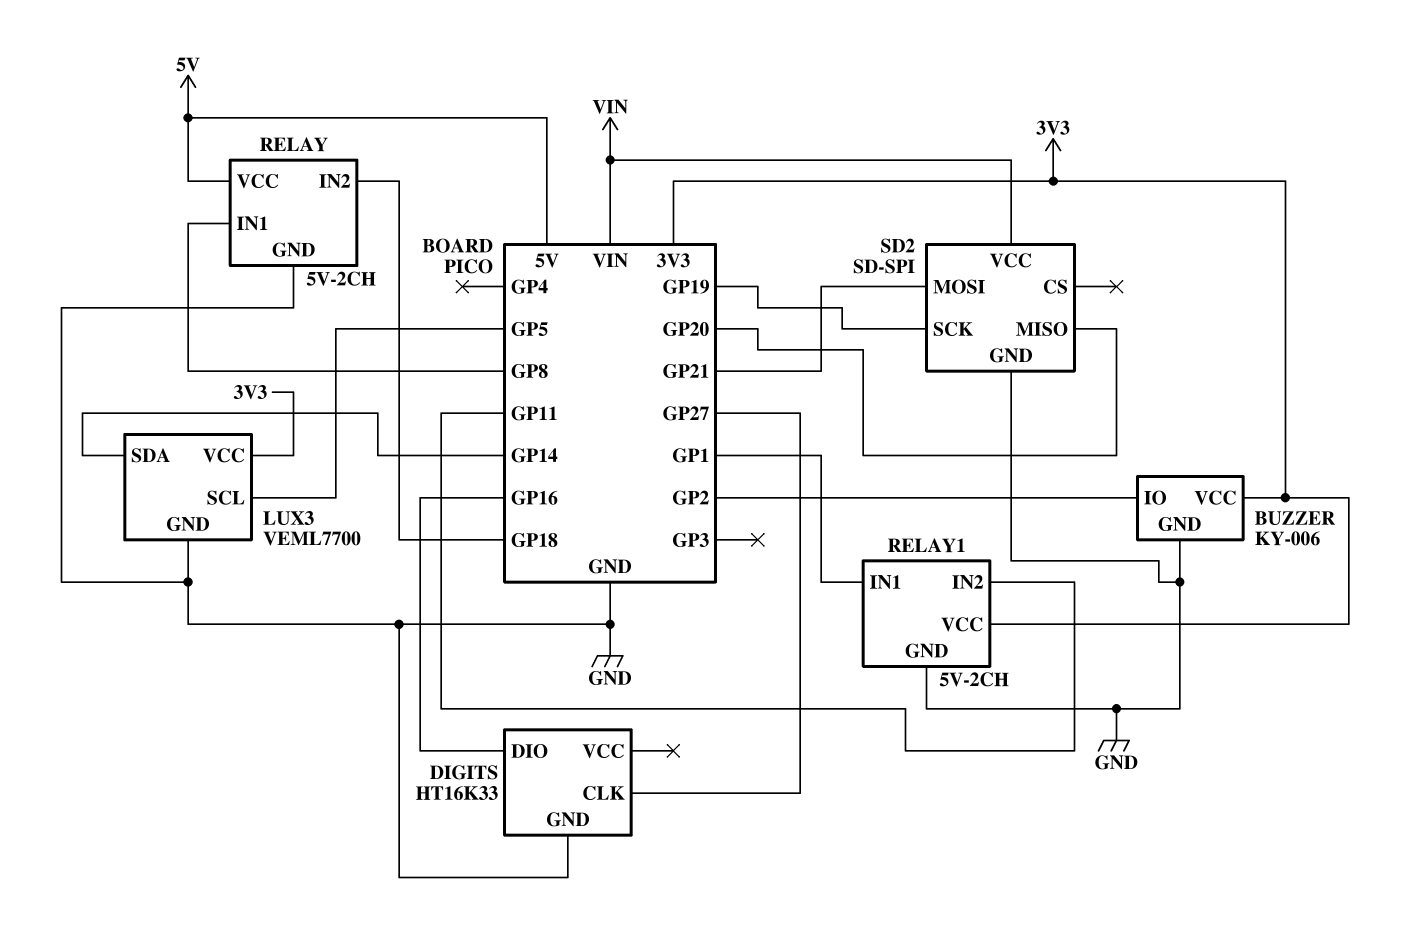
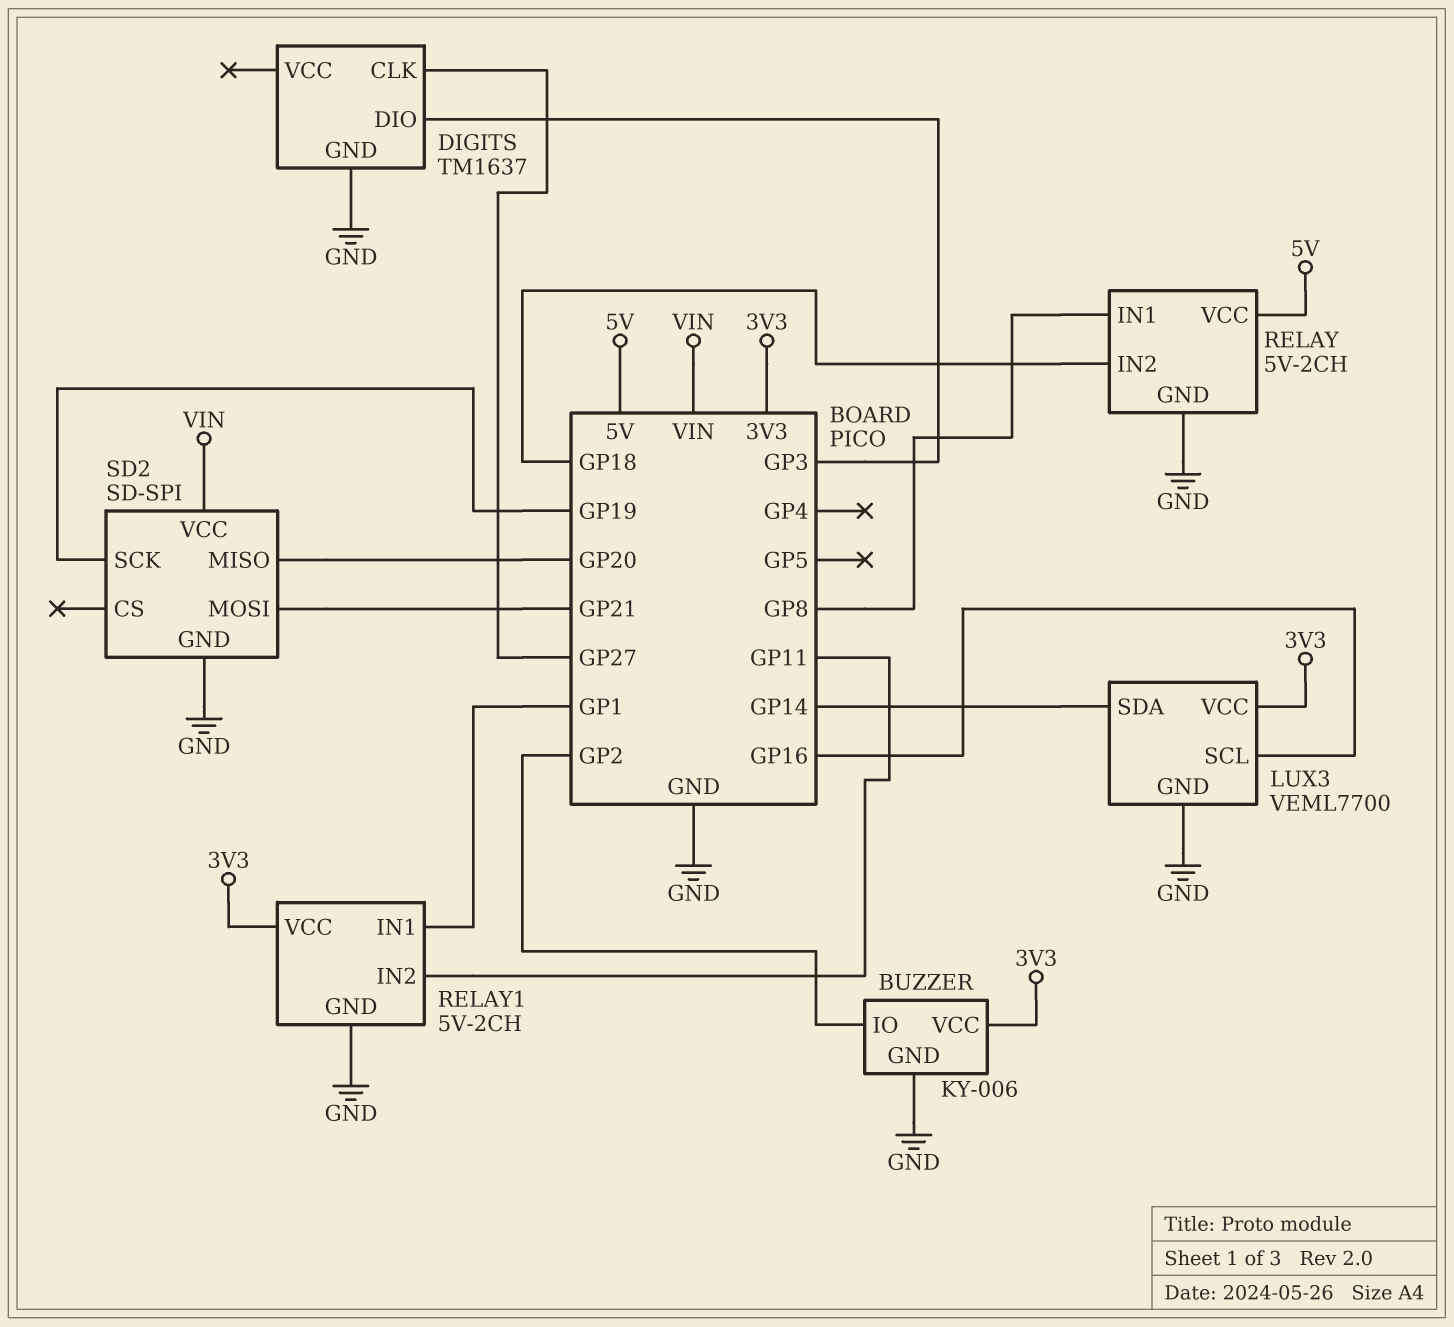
DIGITS: HT16K33 -> TM1637
DIGITS pin DIO: GP16 -> GP3
LUX3 pin SCL: GP5 -> GP16

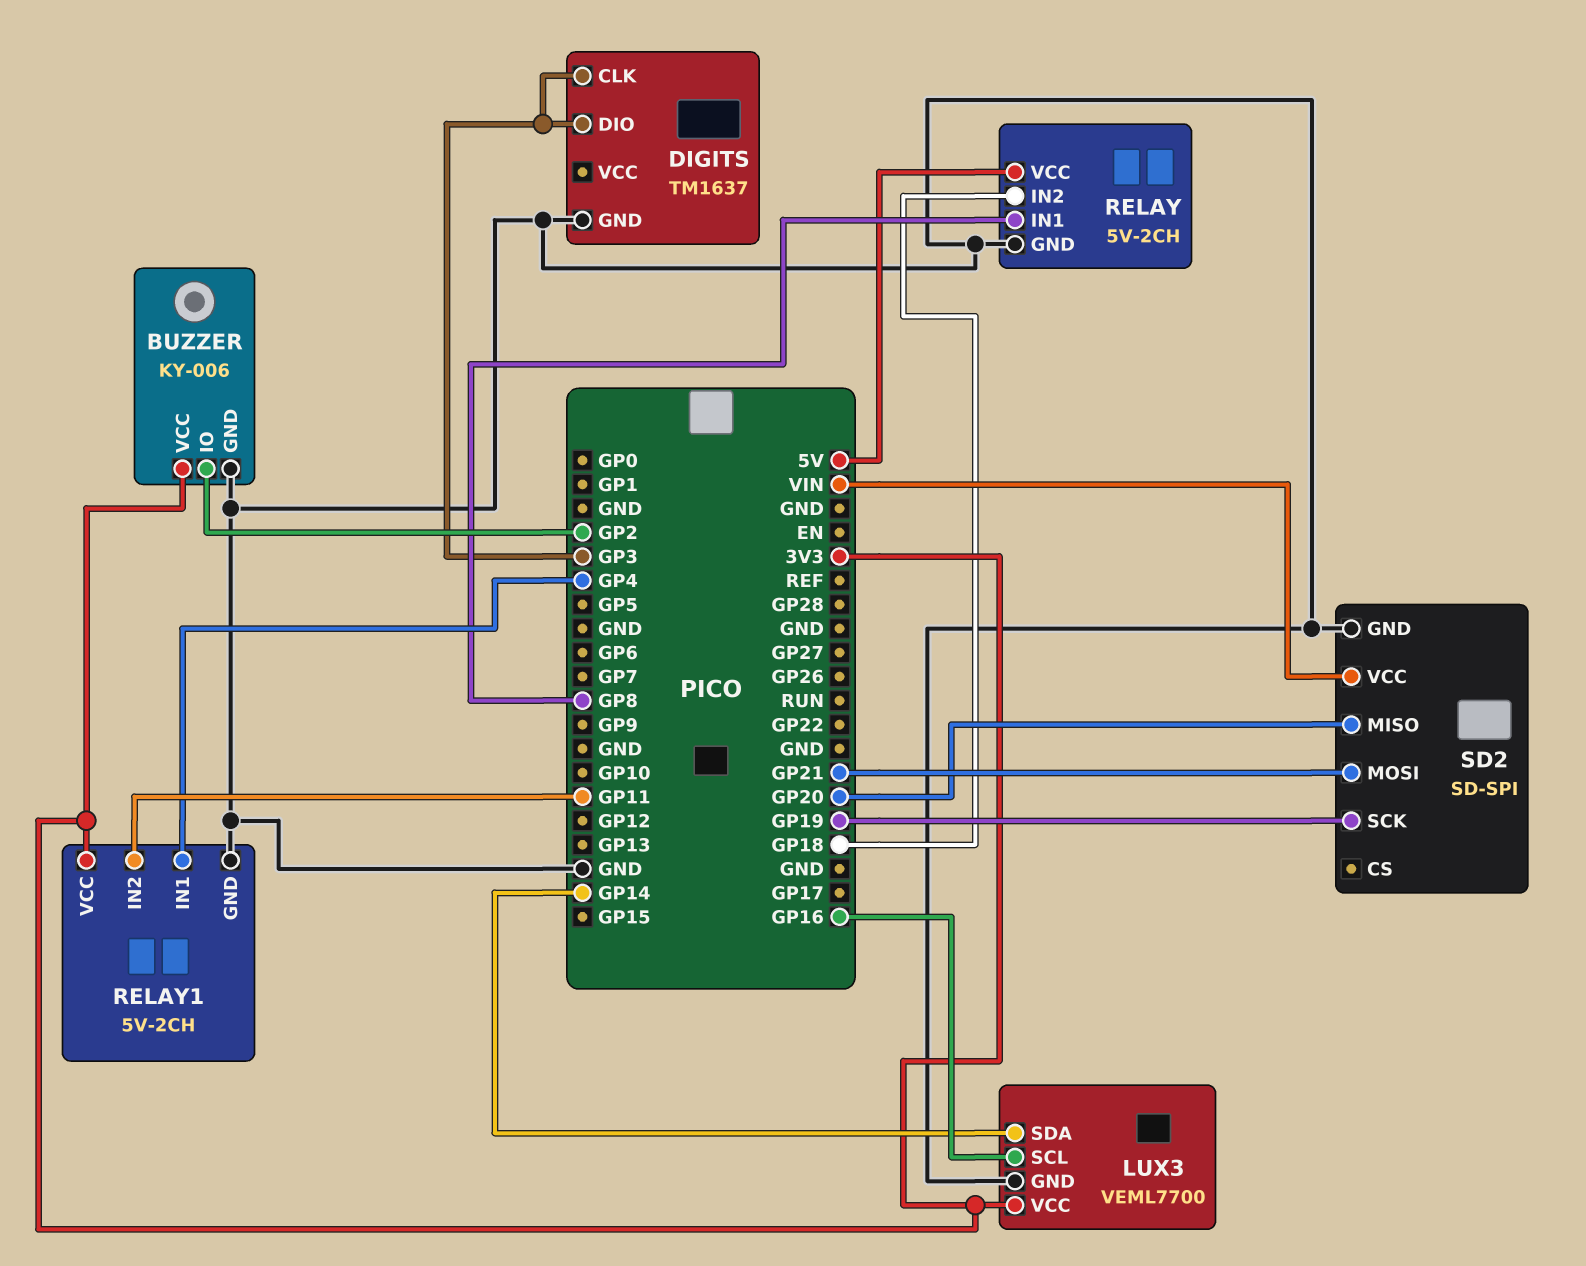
DIGITS pin CLK: GP27 -> GP3
RELAY1 pin IN1: GP1 -> GP4

